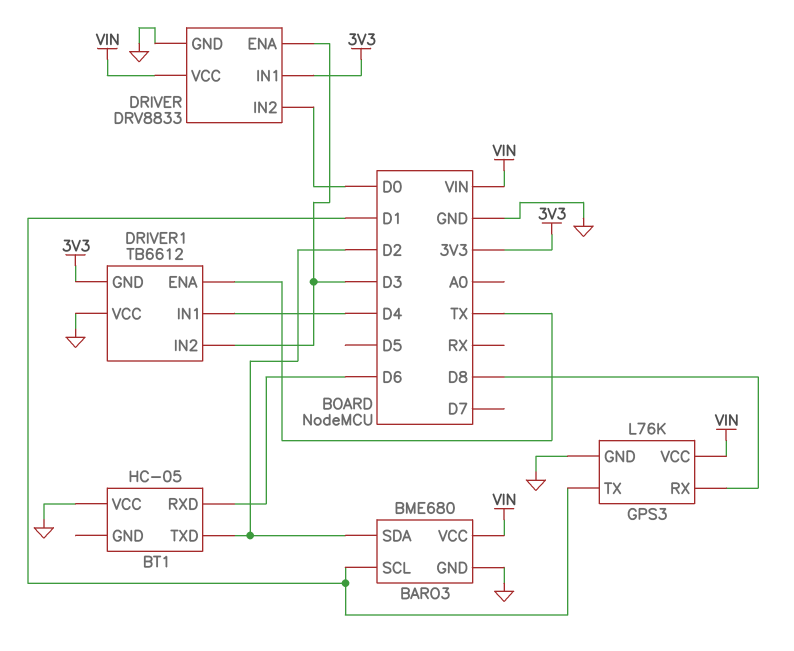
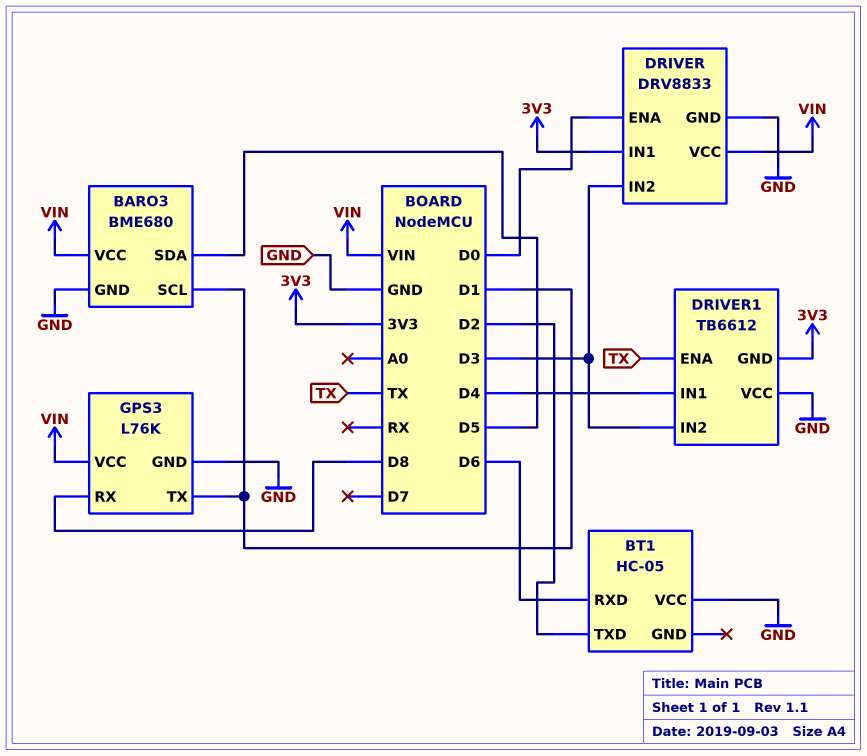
BARO3 pin SDA: D2 -> D5
DRIVER pin ENA: D3 -> D0
DRIVER pin IN2: D0 -> D3

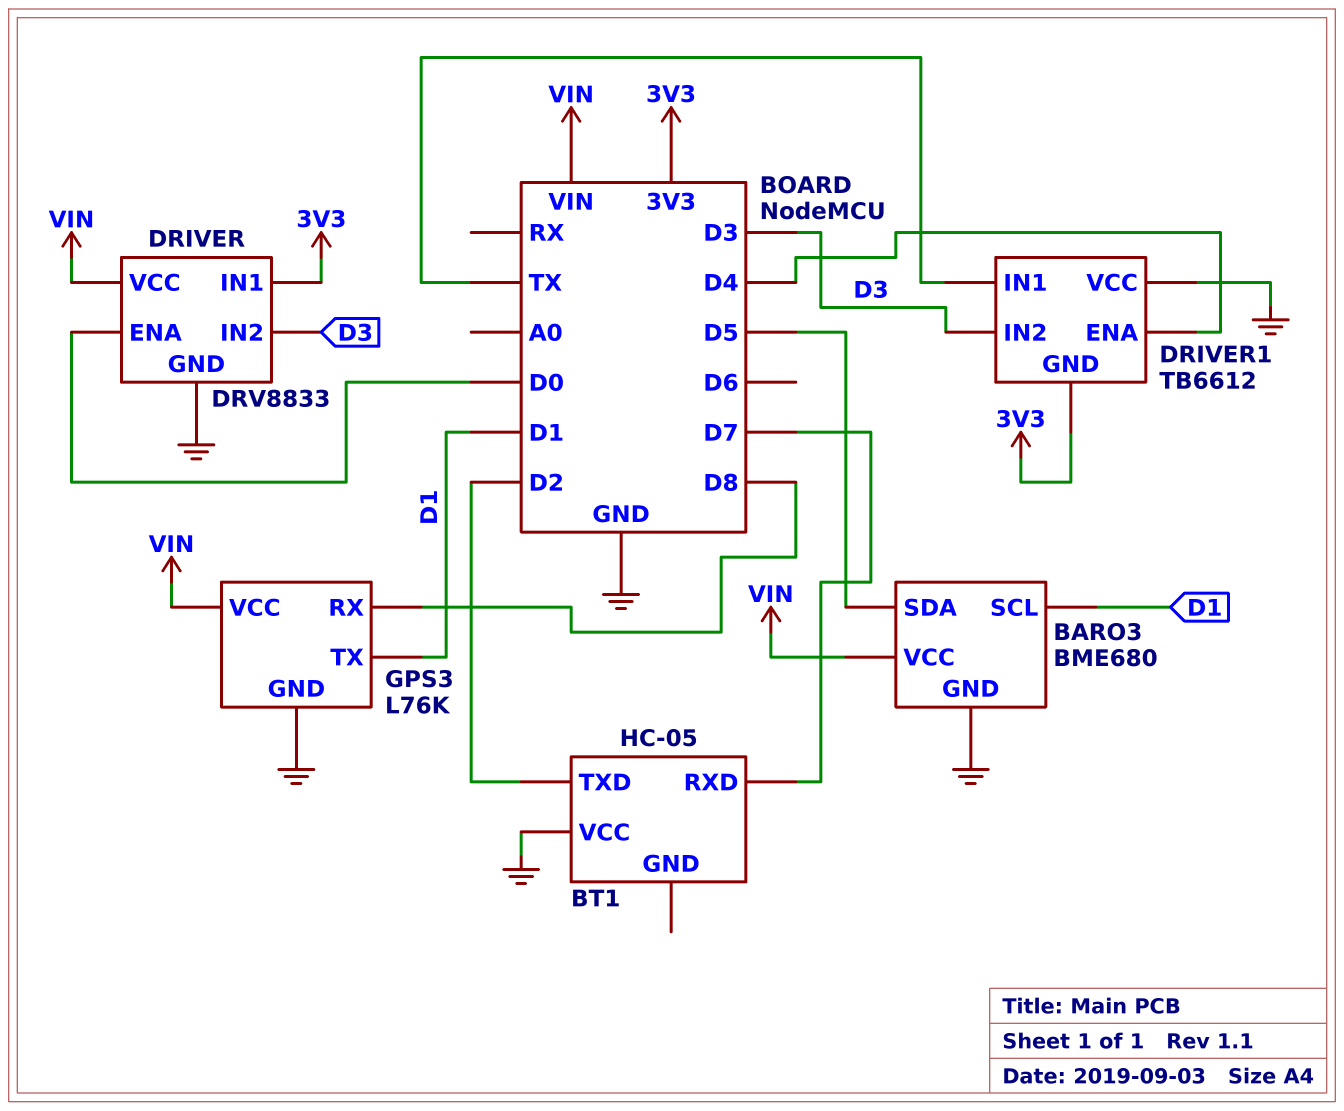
BT1 pin RXD: D6 -> D7
DRIVER1 pin ENA: TX -> D4
DRIVER1 pin IN1: D4 -> TX

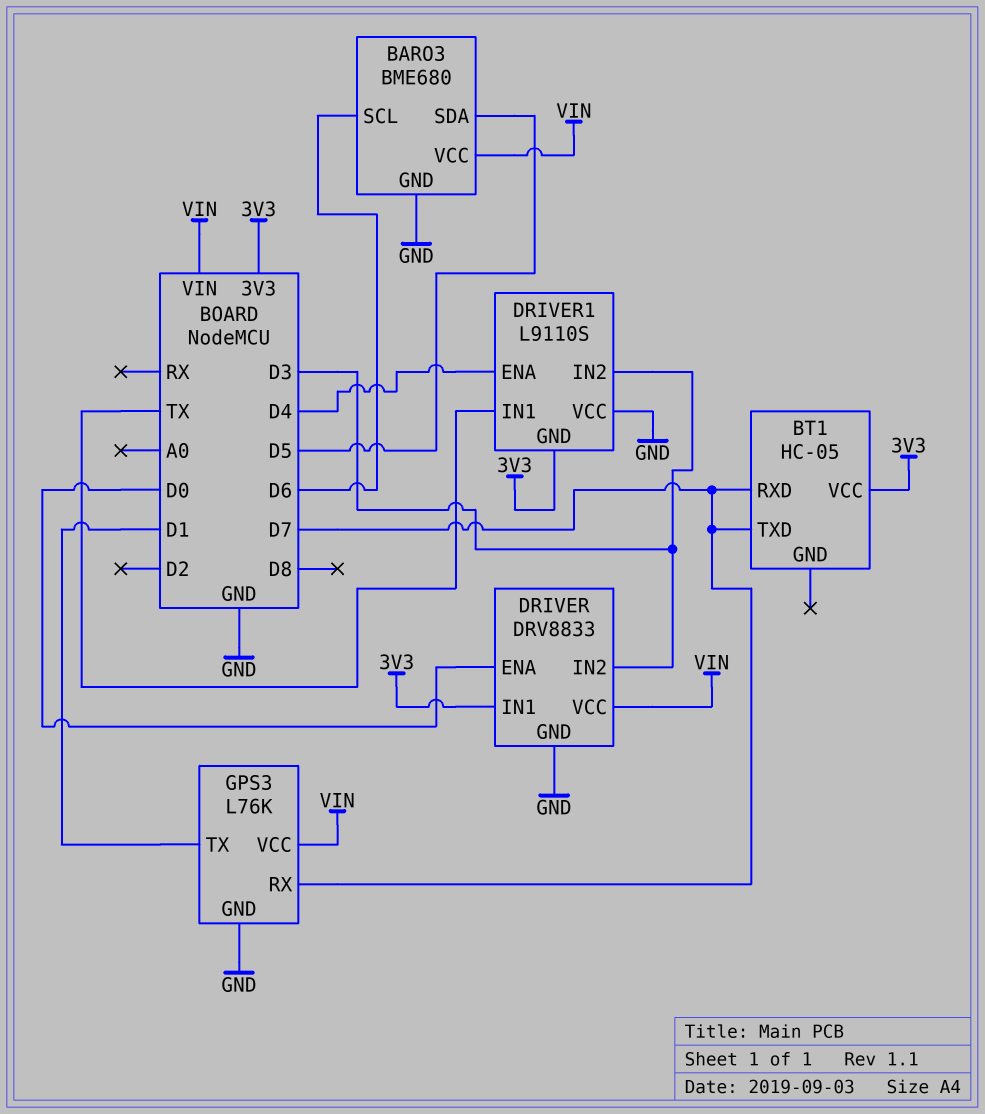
BARO3 pin SCL: D1 -> D6
BT1 pin TXD: D2 -> D7
BT1 pin VCC: GND -> 3V3
DRIVER1: TB6612 -> L9110S
GPS3 pin RX: D8 -> D7

